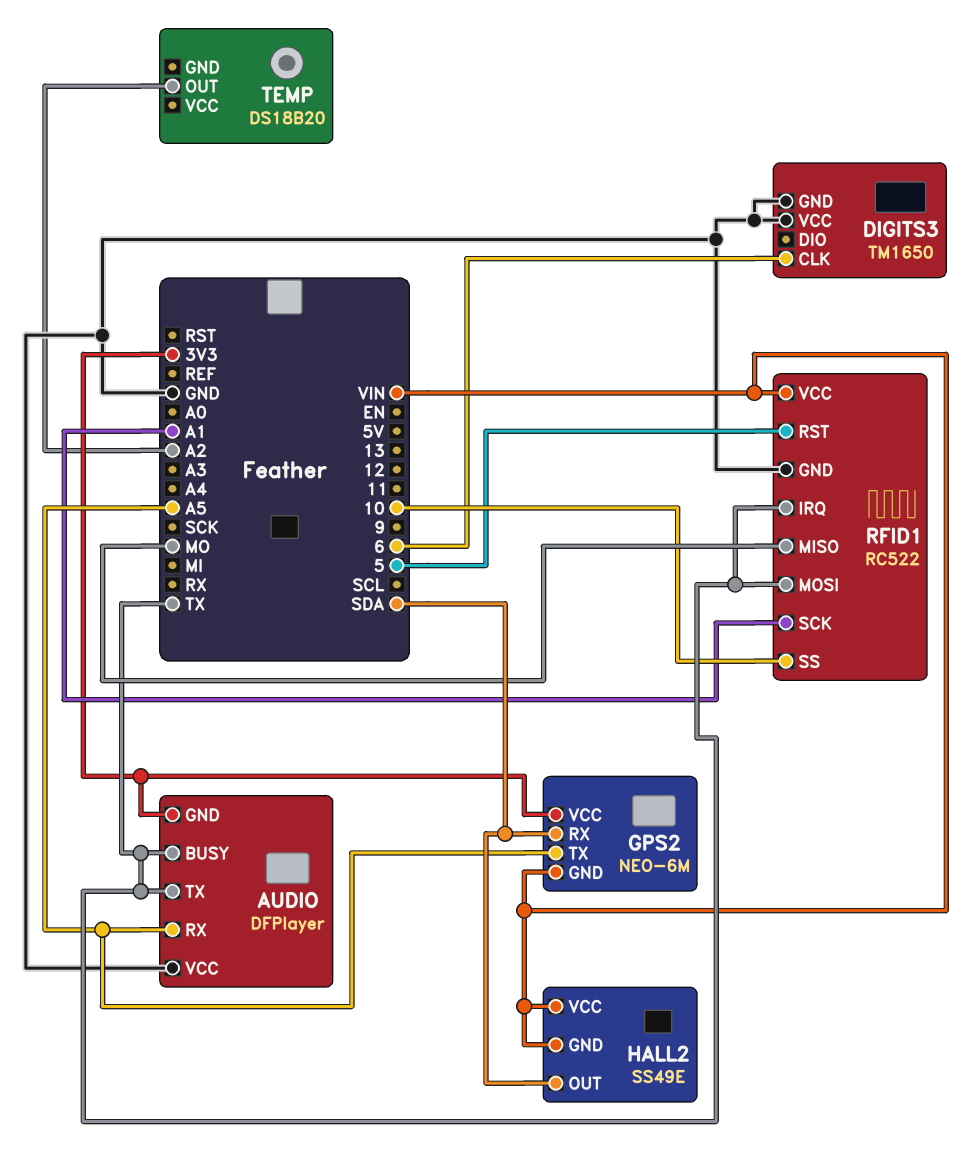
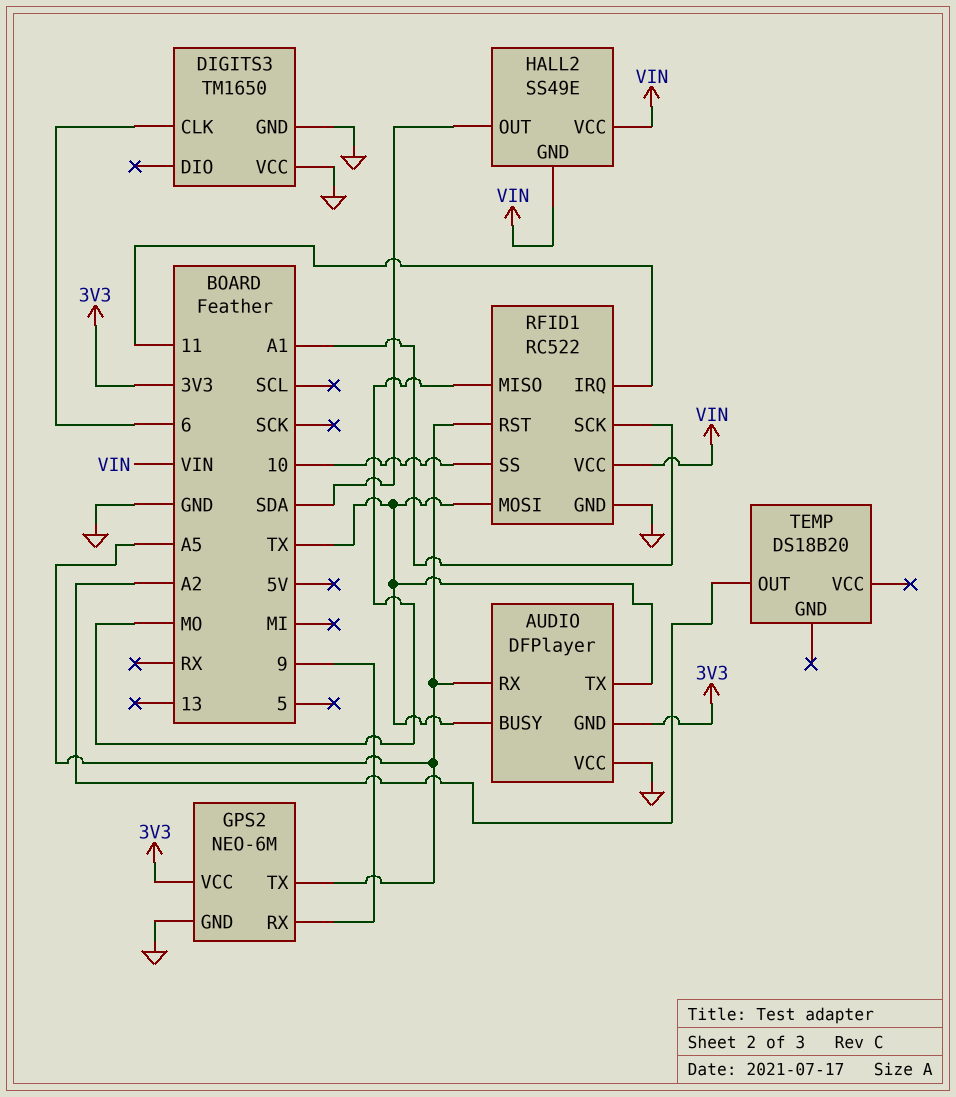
GPS2 pin GND: VIN -> GND
GPS2 pin RX: SDA -> 9
RFID1 pin IRQ: TX -> 11
RFID1 pin RST: 5 -> A5

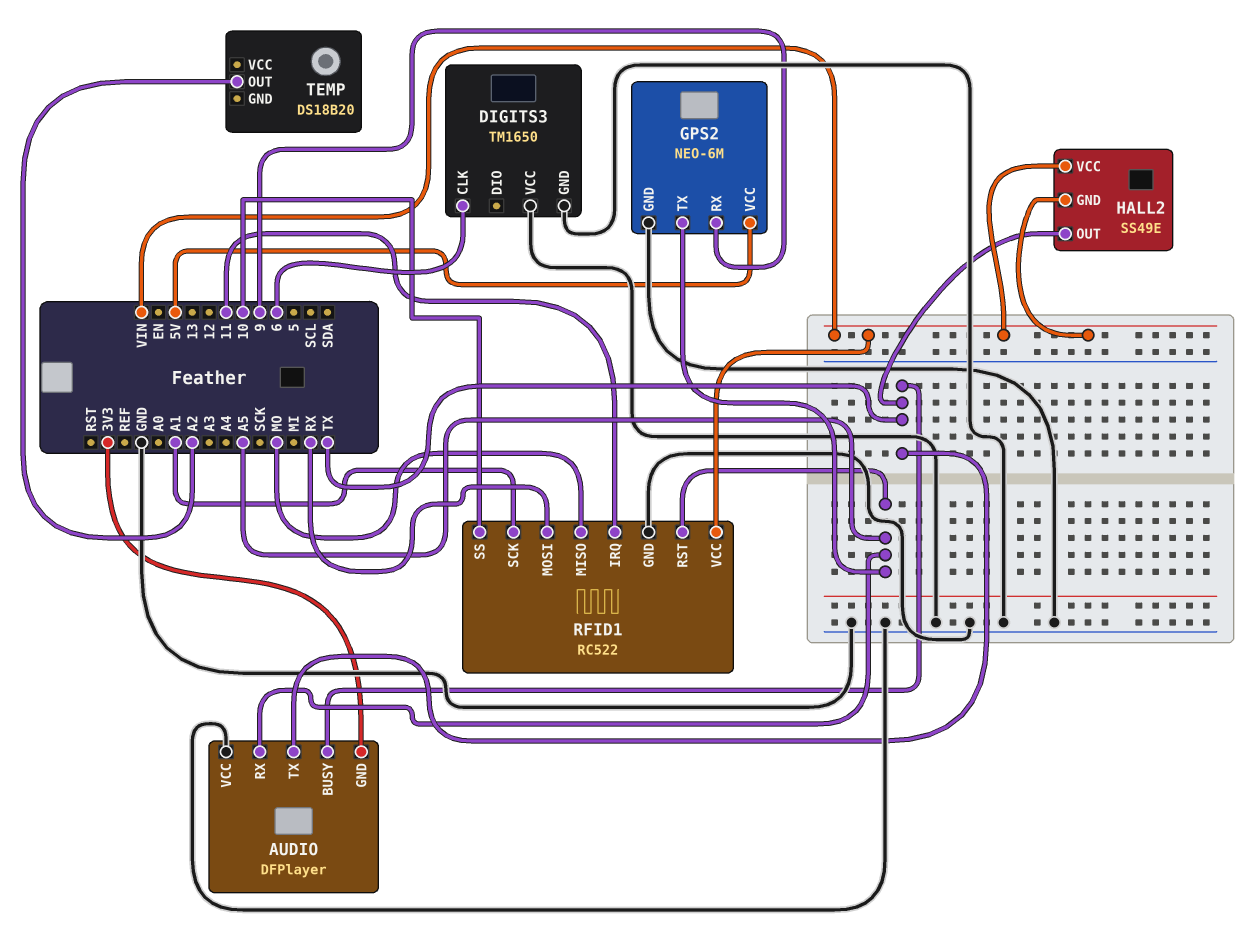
GPS2 pin VCC: 3V3 -> 5V
HALL2 pin OUT: SDA -> TX
RFID1 pin MOSI: TX -> RX

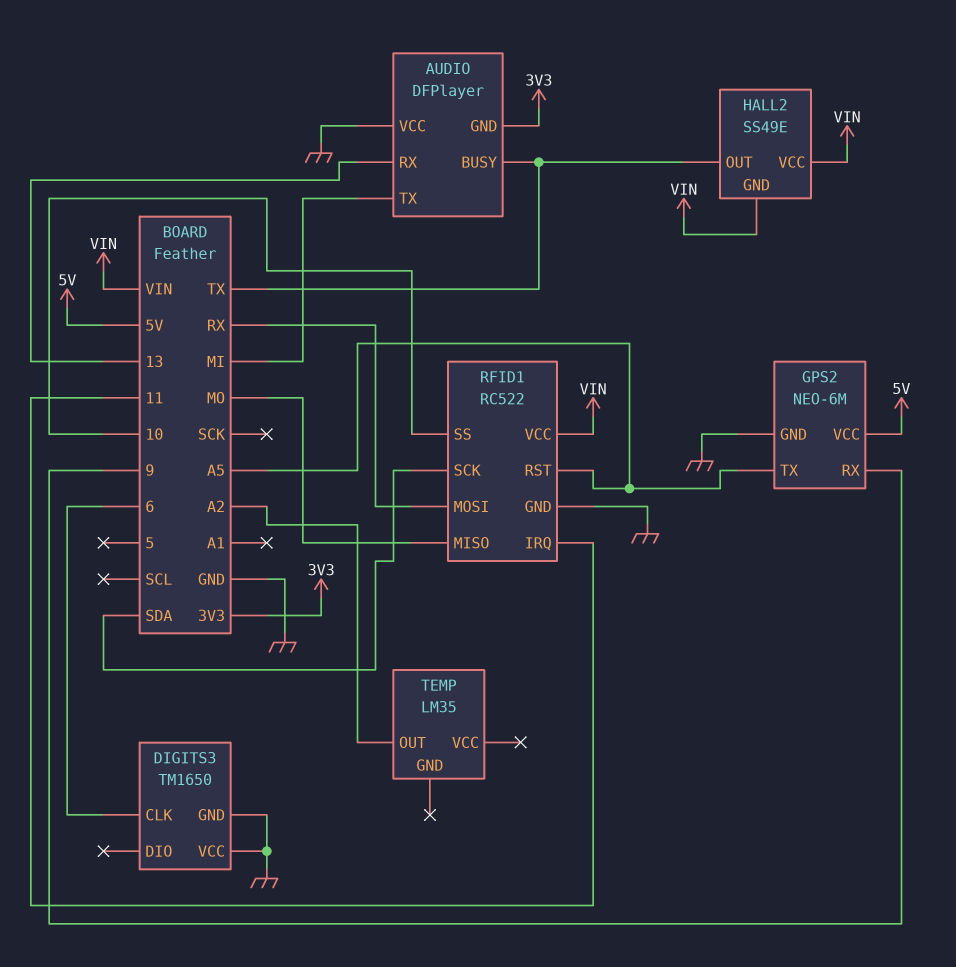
AUDIO pin RX: A5 -> 13
AUDIO pin TX: TX -> MI
RFID1 pin SCK: A1 -> SDA
TEMP: DS18B20 -> LM35

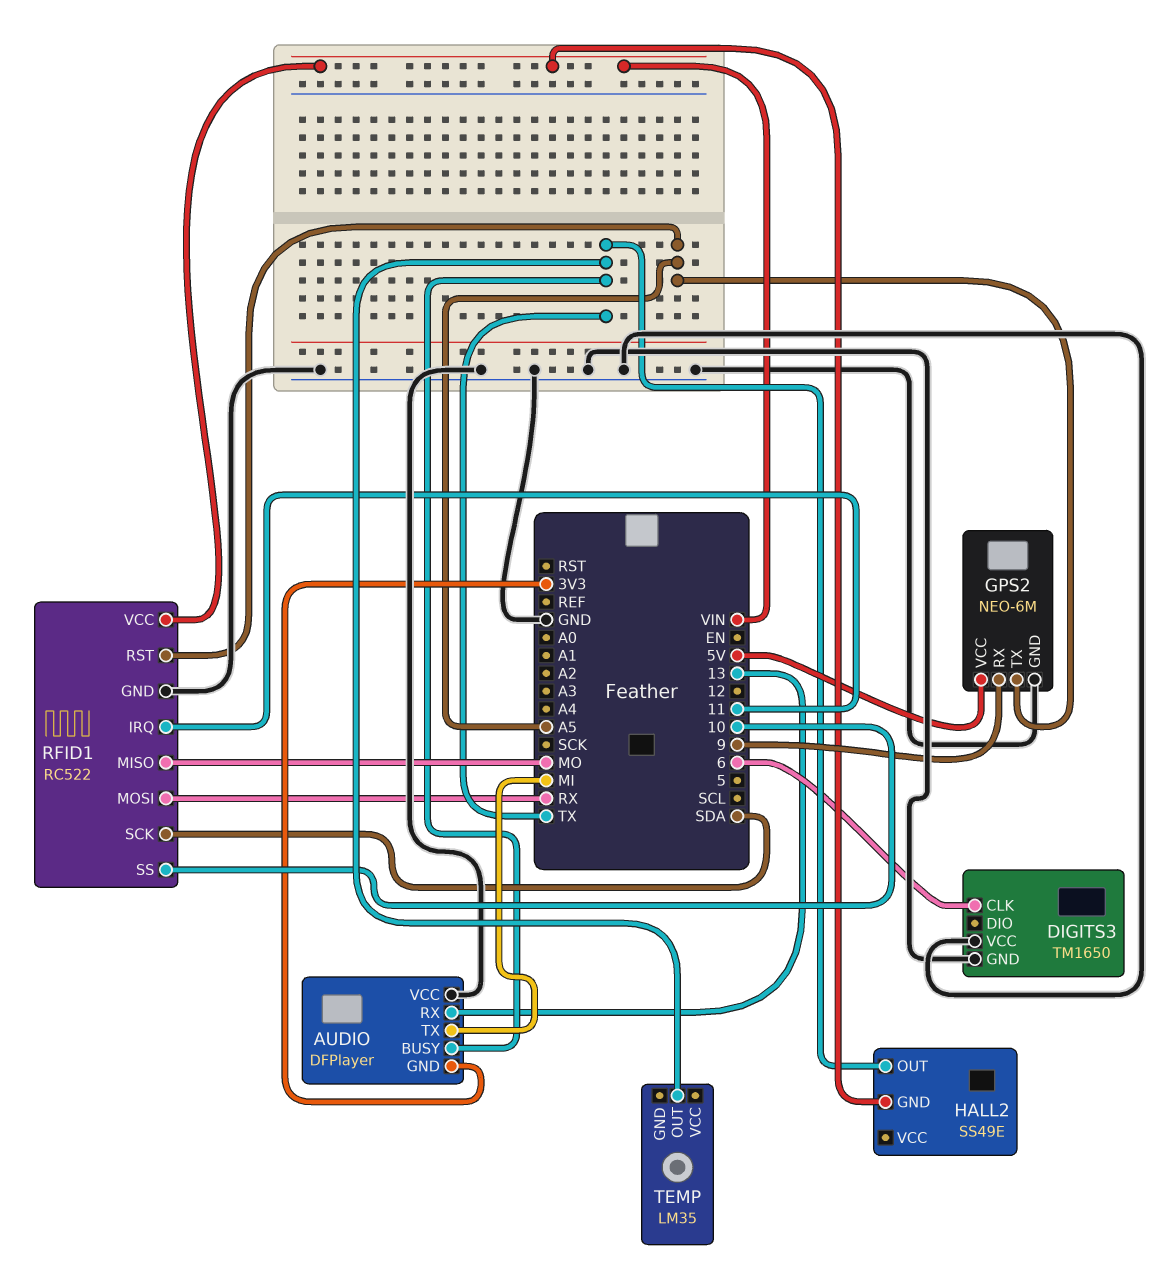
HALL2 pin VCC: VIN -> none
TEMP pin OUT: A2 -> TX

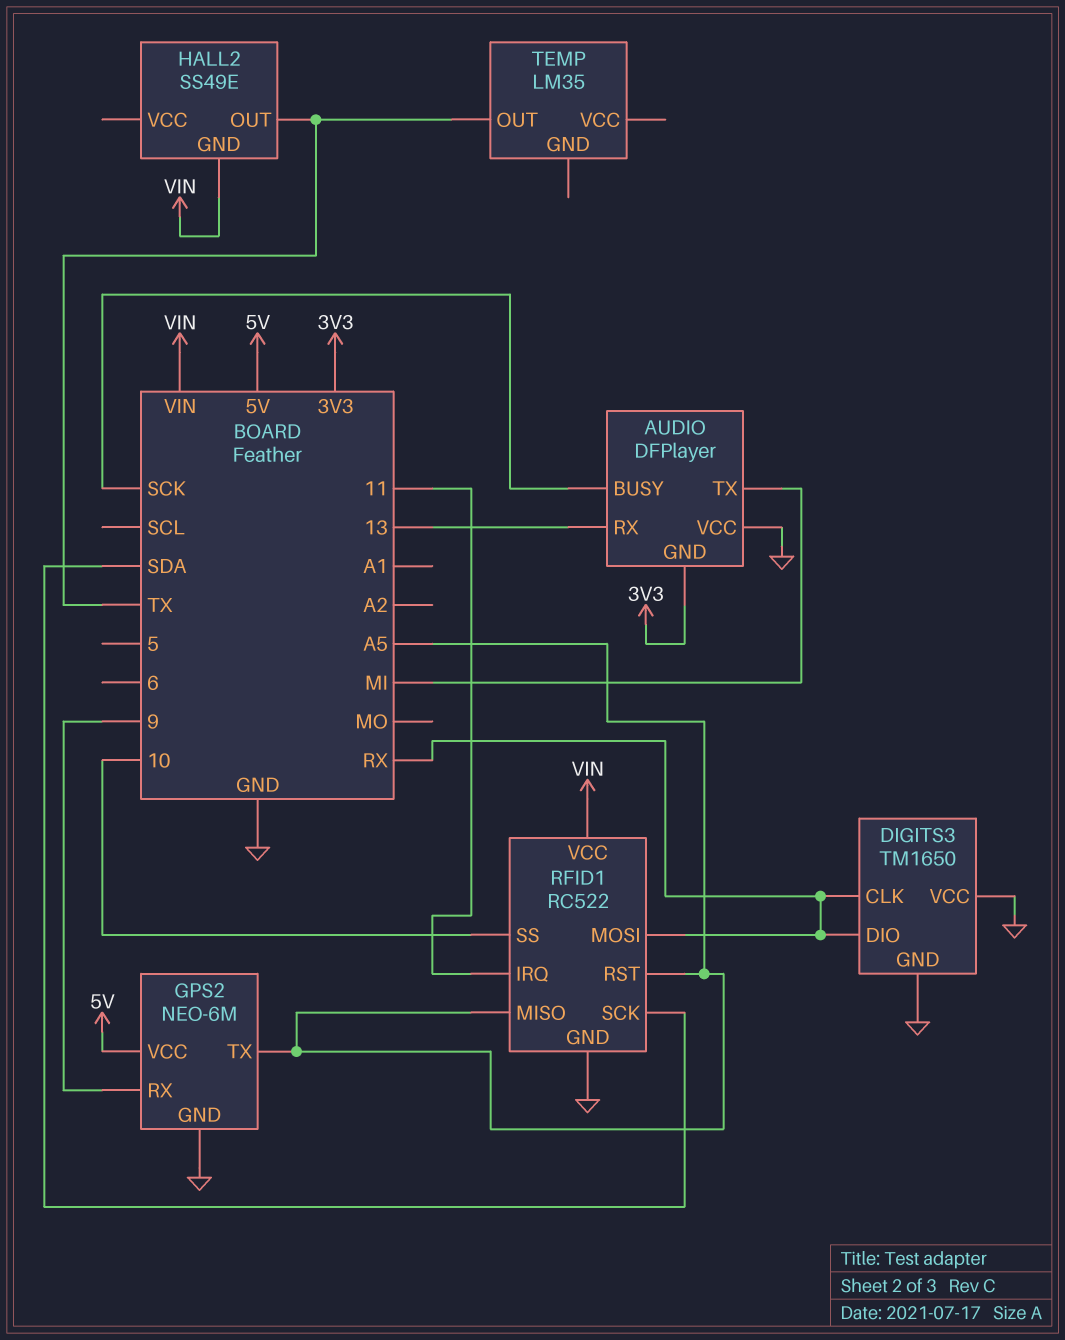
AUDIO pin BUSY: TX -> SCK
DIGITS3 pin CLK: 6 -> RX
DIGITS3 pin DIO: none -> RX
RFID1 pin MISO: MO -> A5

